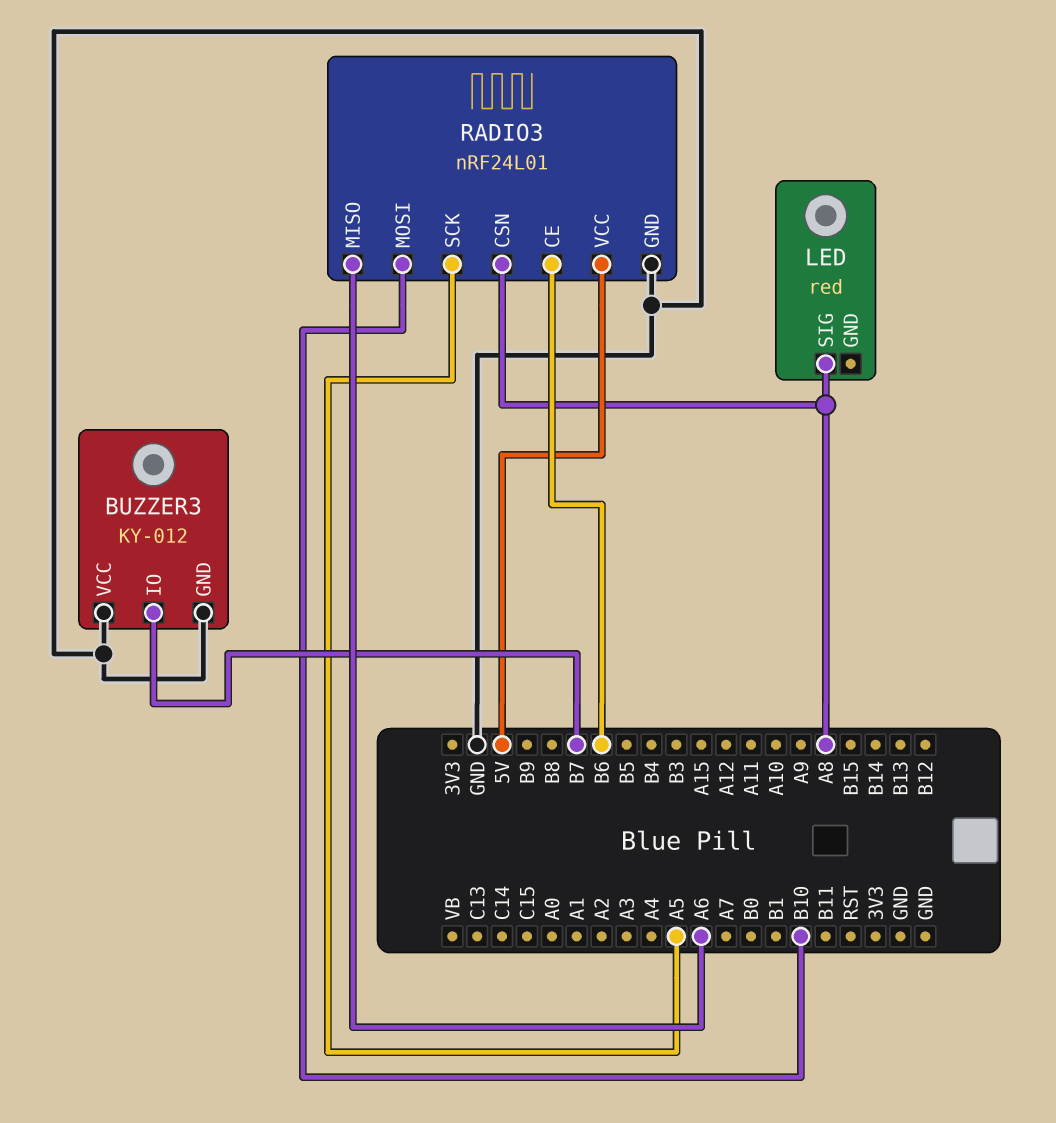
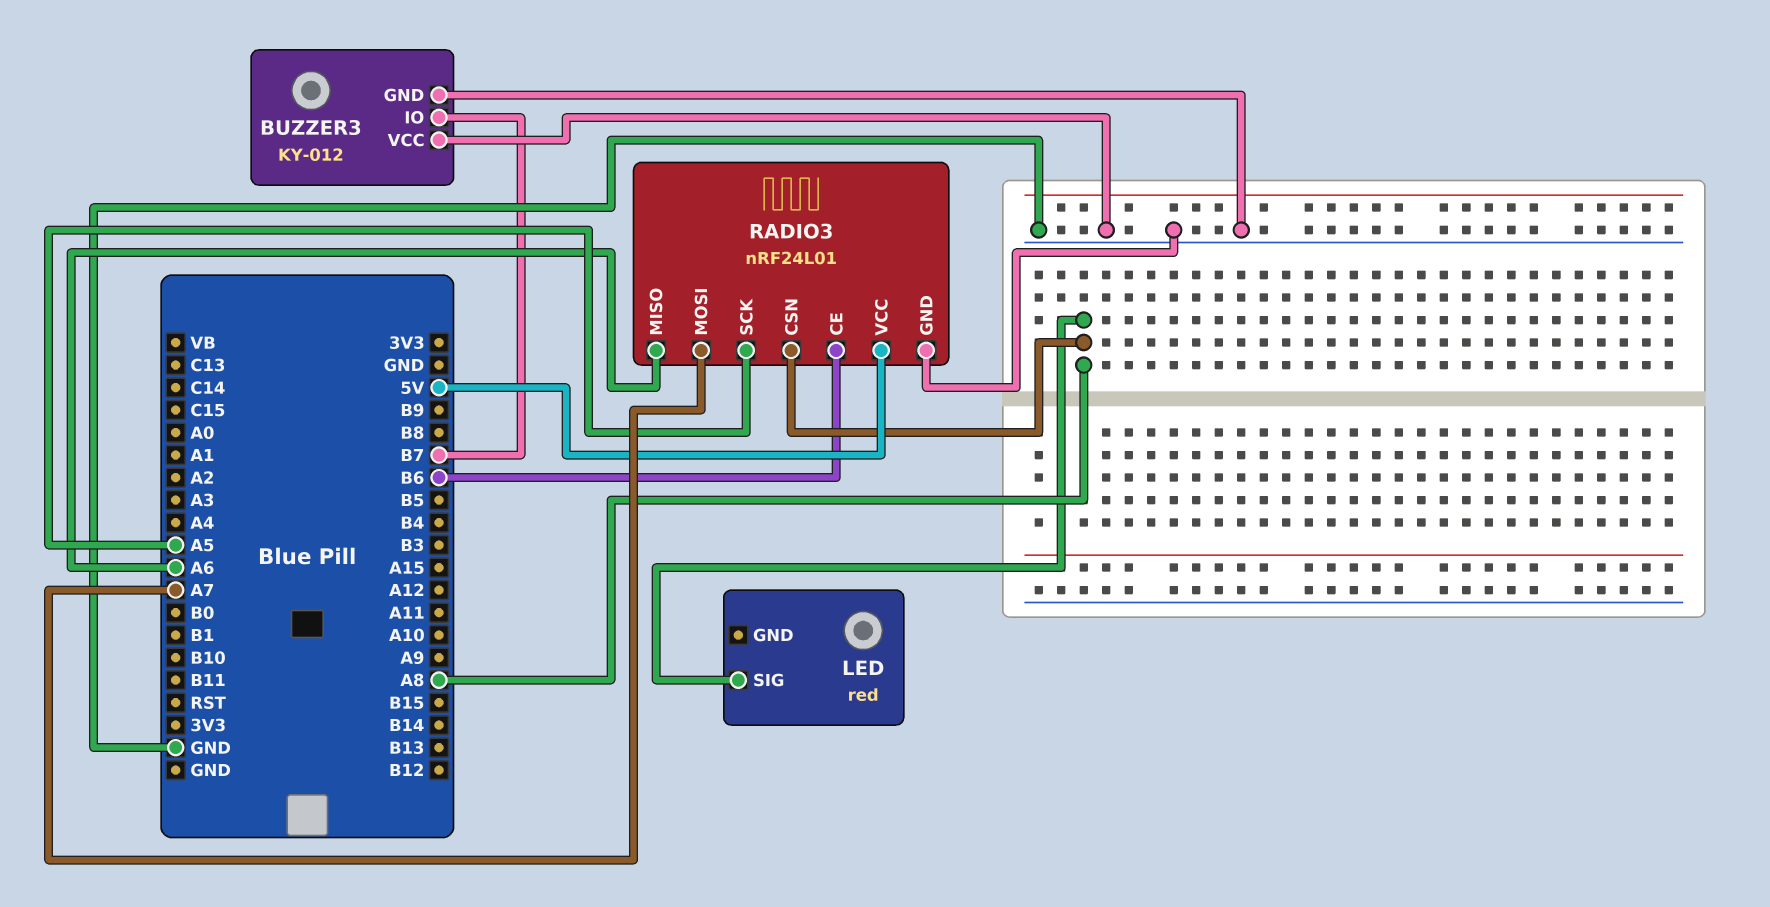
RADIO3 pin MOSI: B10 -> A7

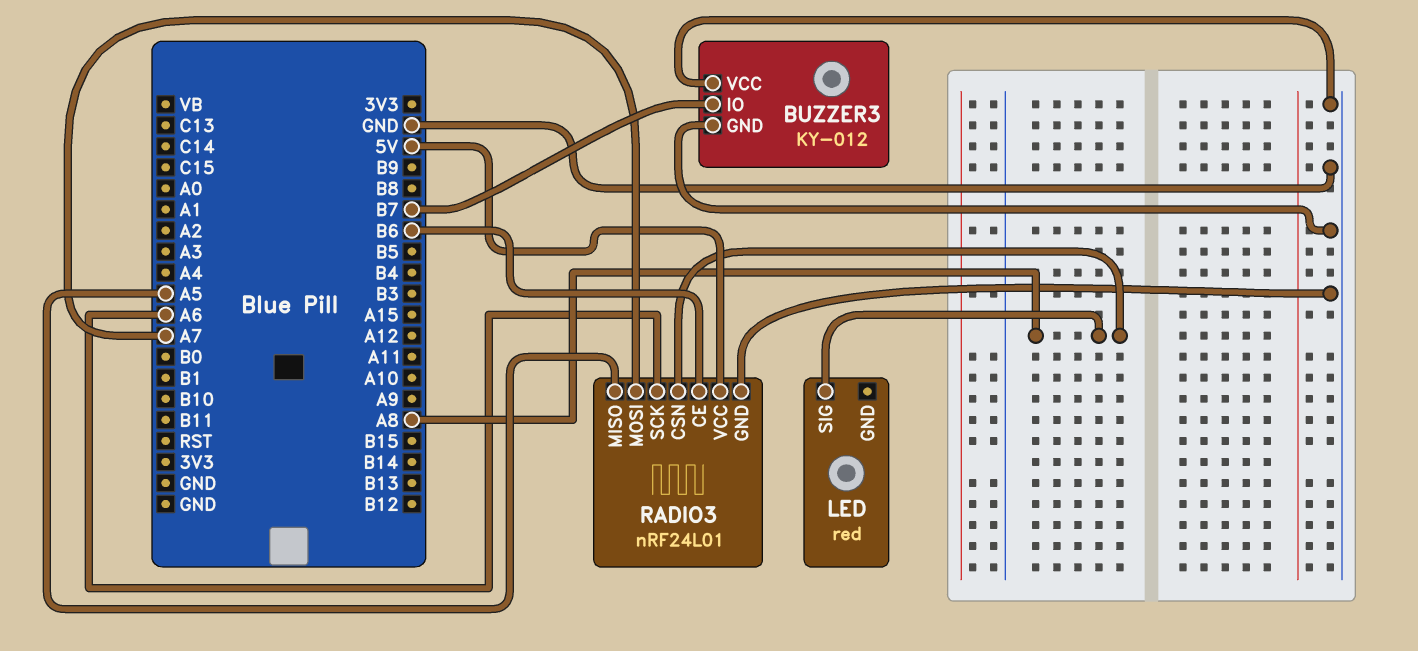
RADIO3 pin MISO: A6 -> A5
RADIO3 pin SCK: A5 -> A6

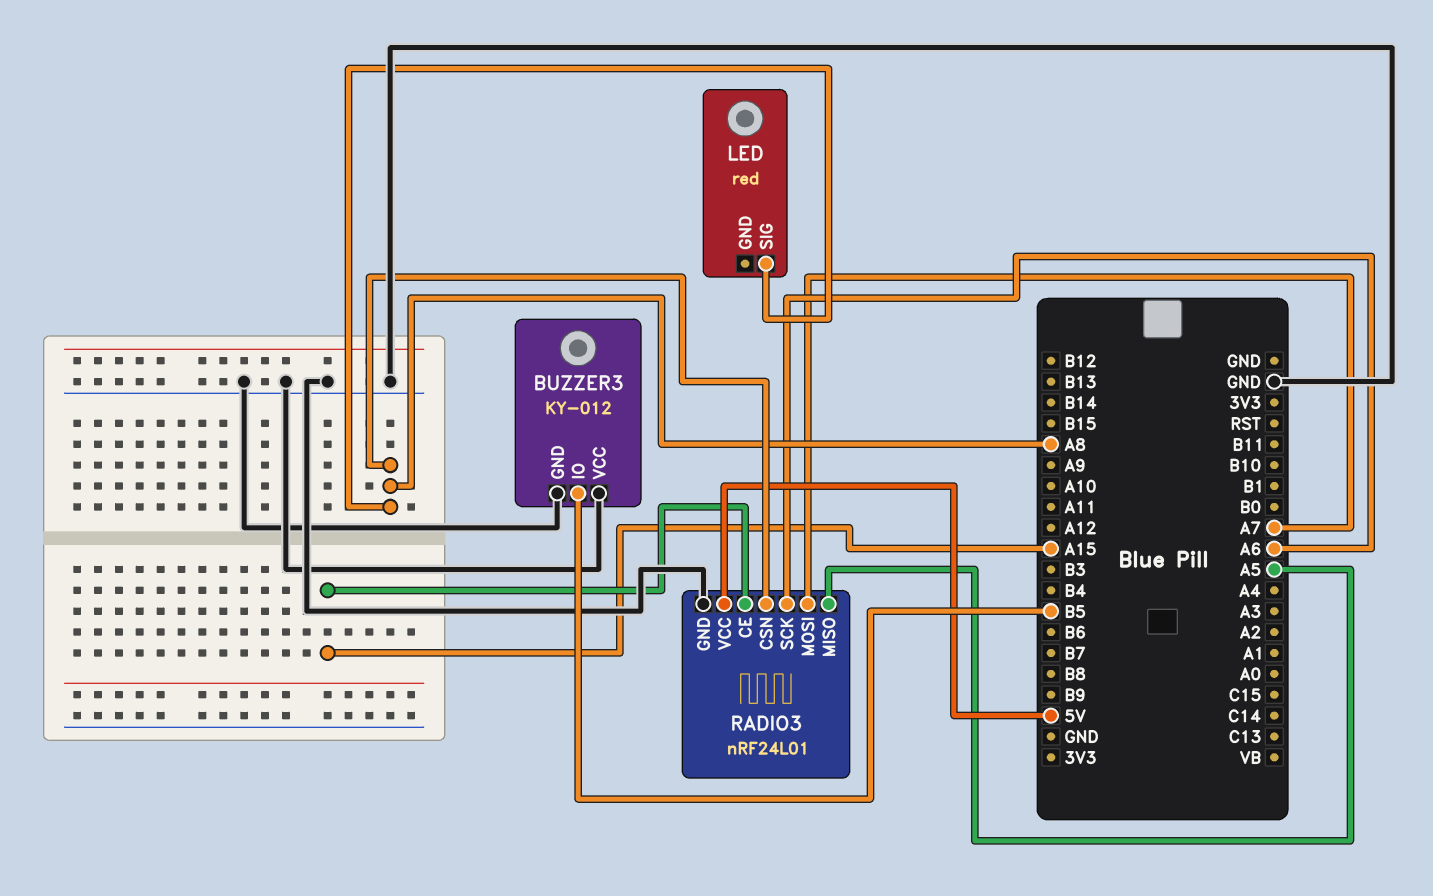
BUZZER3 pin IO: B7 -> B5
RADIO3 pin CE: B6 -> A15

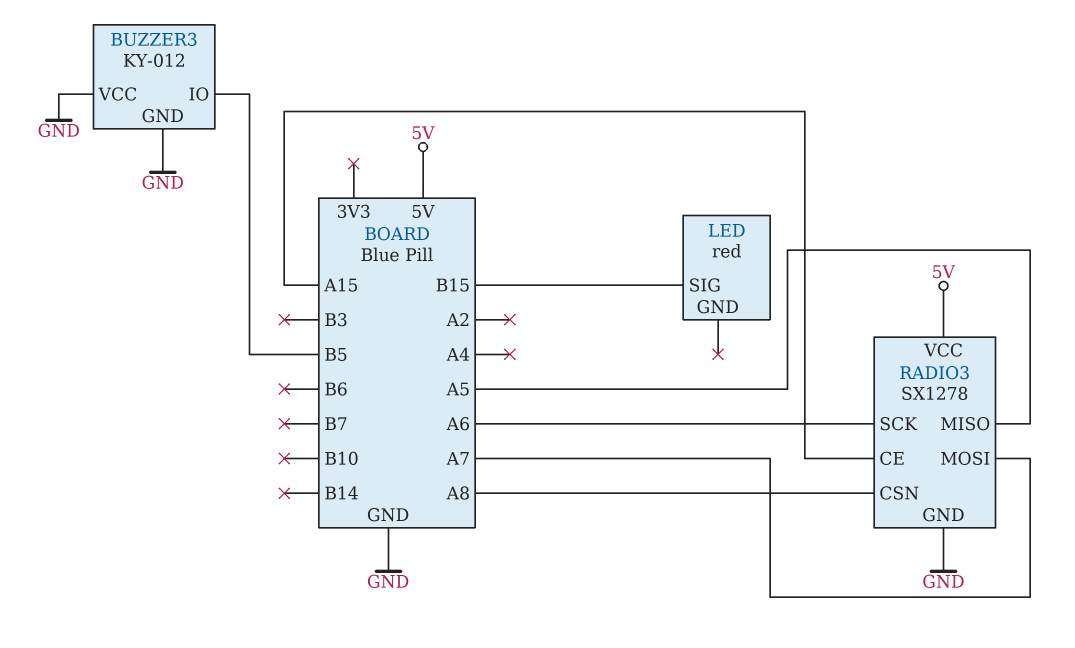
LED pin SIG: A8 -> B15
RADIO3: nRF24L01 -> SX1278

